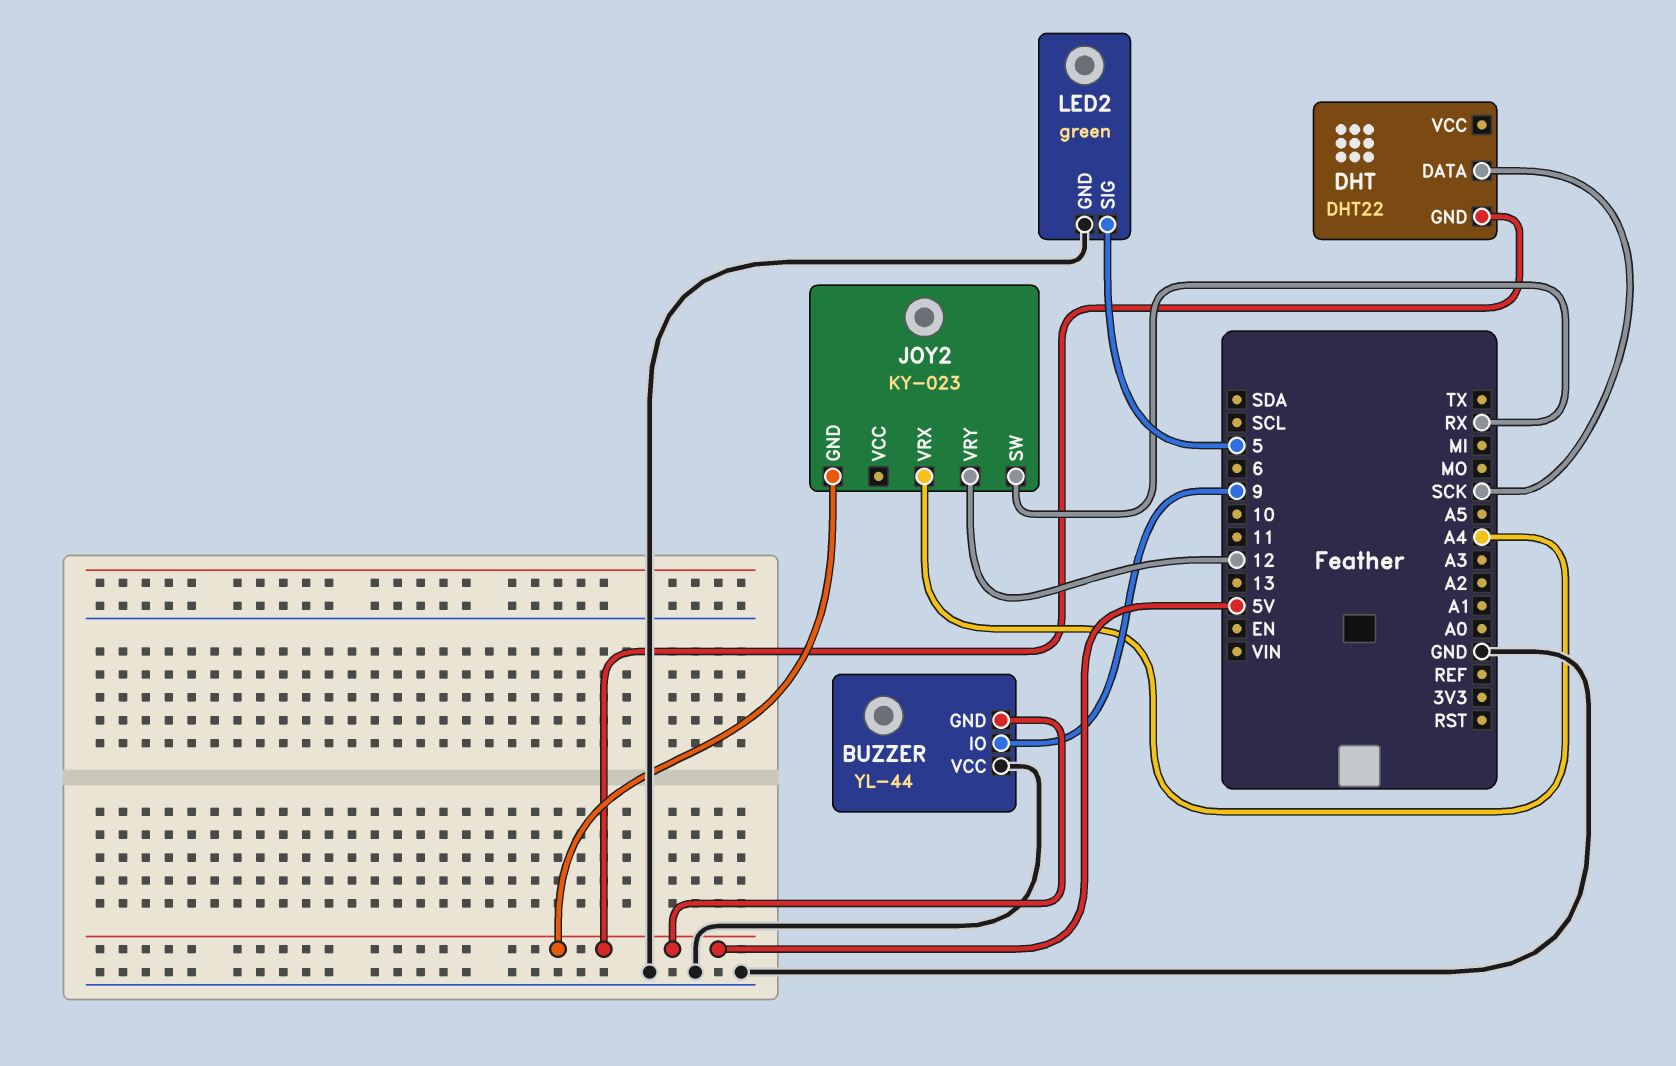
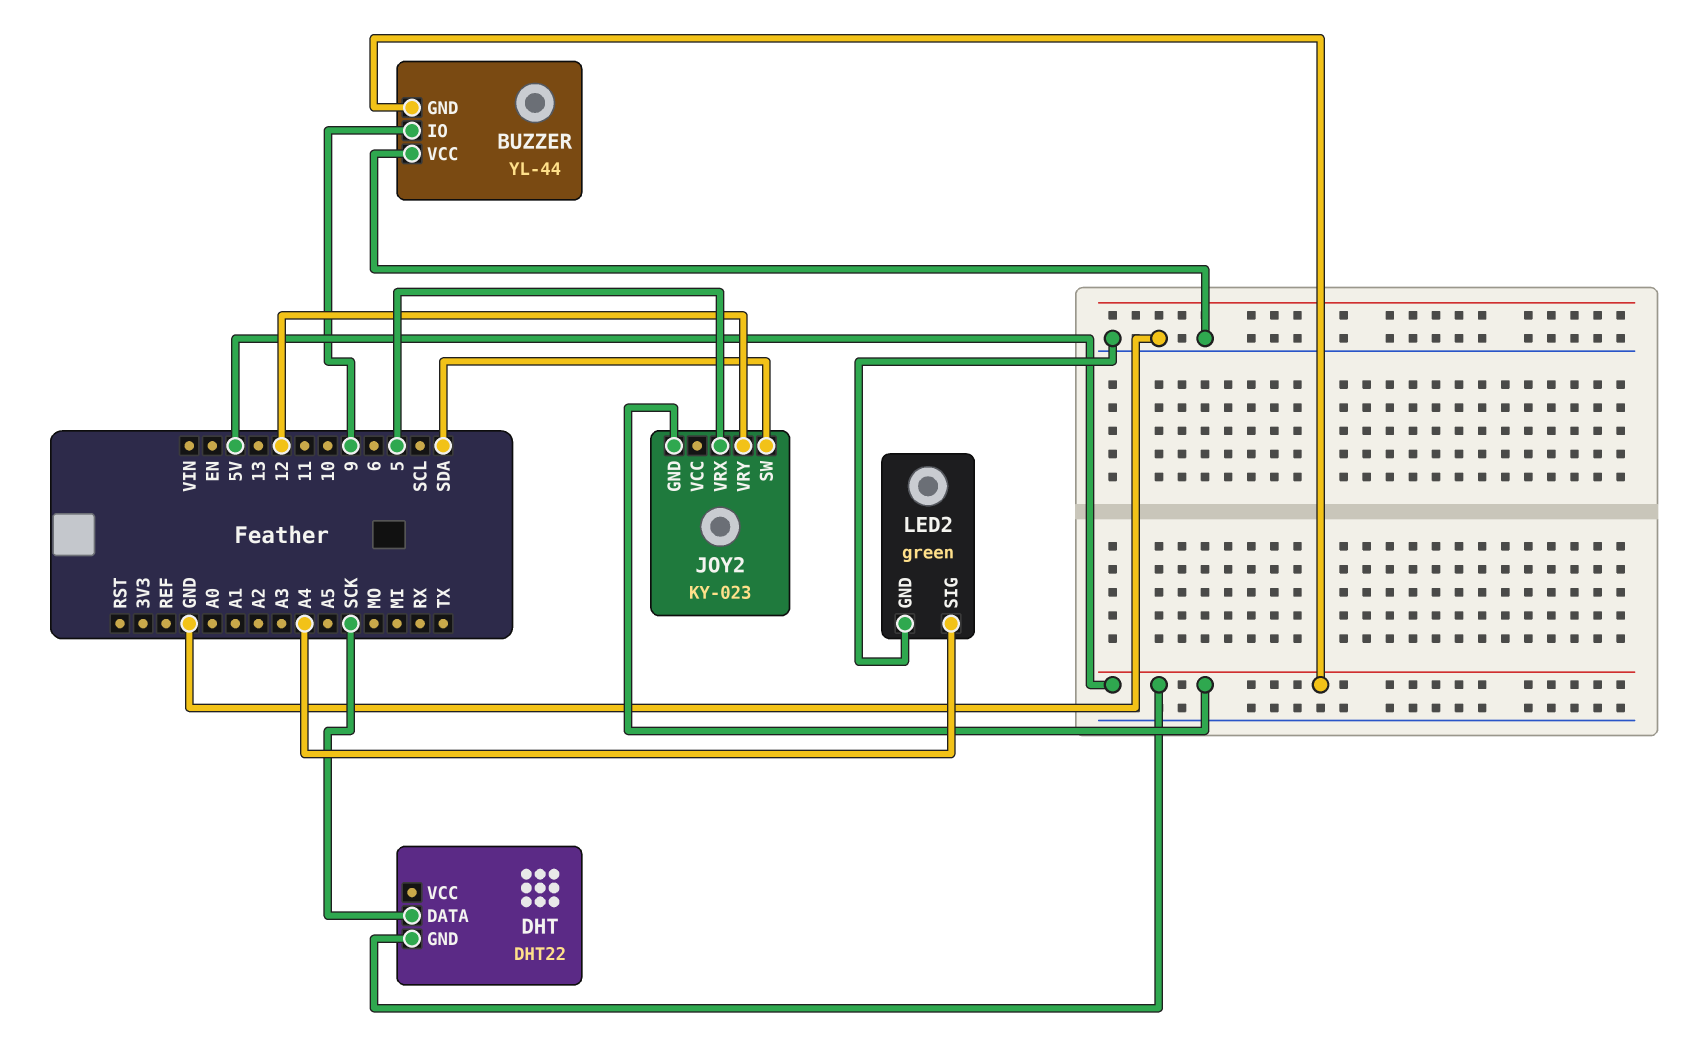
JOY2 pin SW: RX -> SDA
JOY2 pin VRX: A4 -> 5
LED2 pin SIG: 5 -> A4

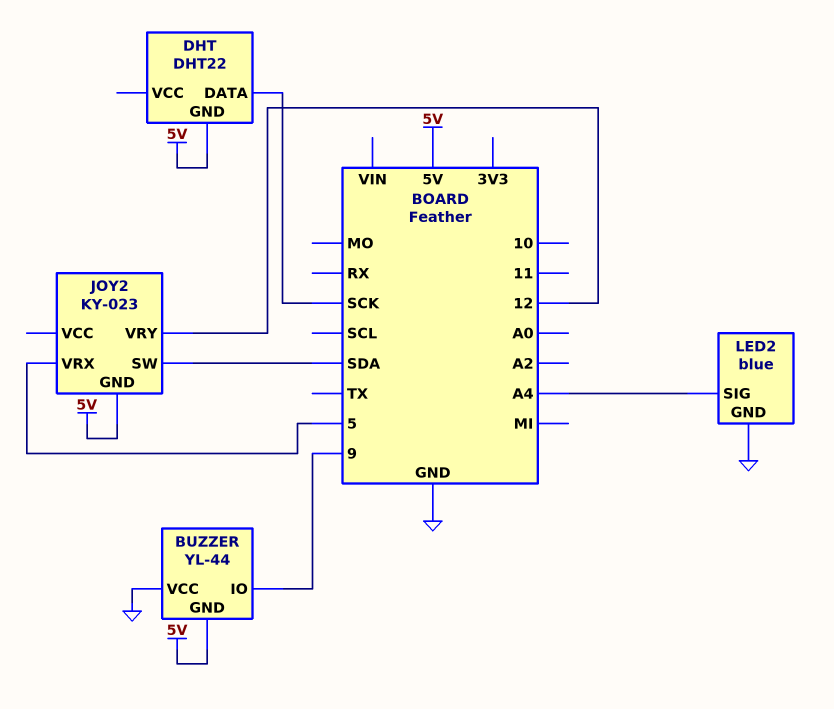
LED2: green -> blue

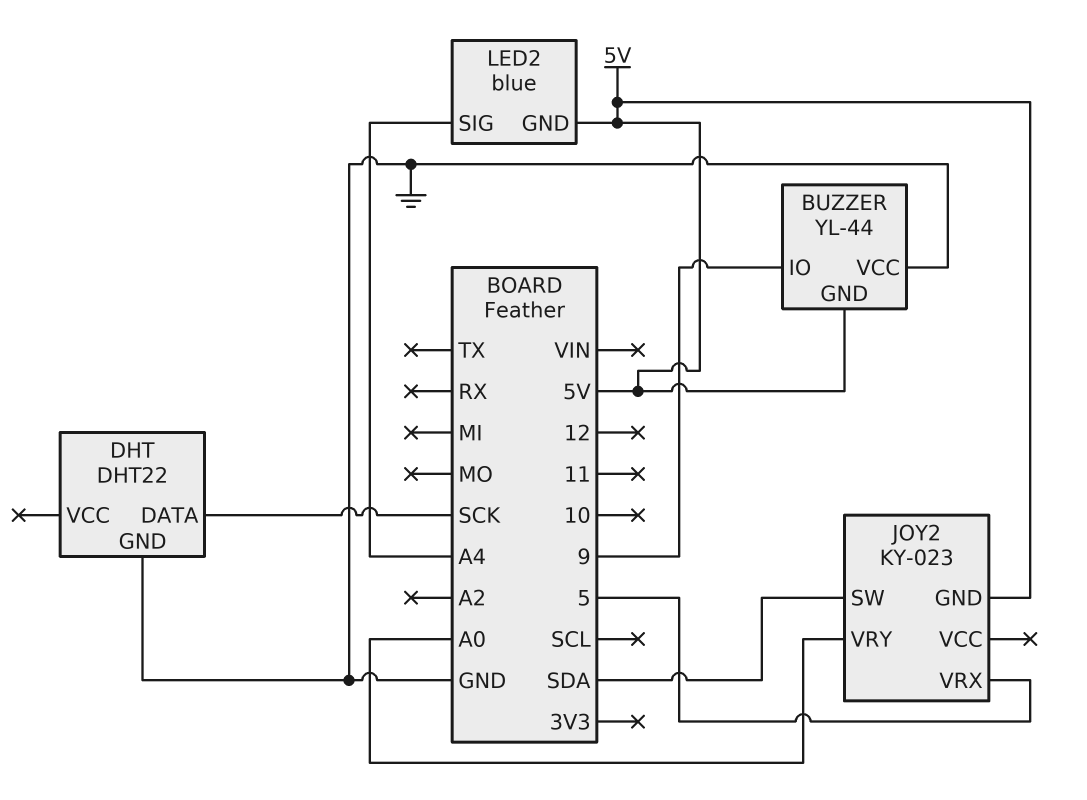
DHT pin GND: 5V -> GND
JOY2 pin VRY: 12 -> A0
LED2 pin GND: GND -> 5V

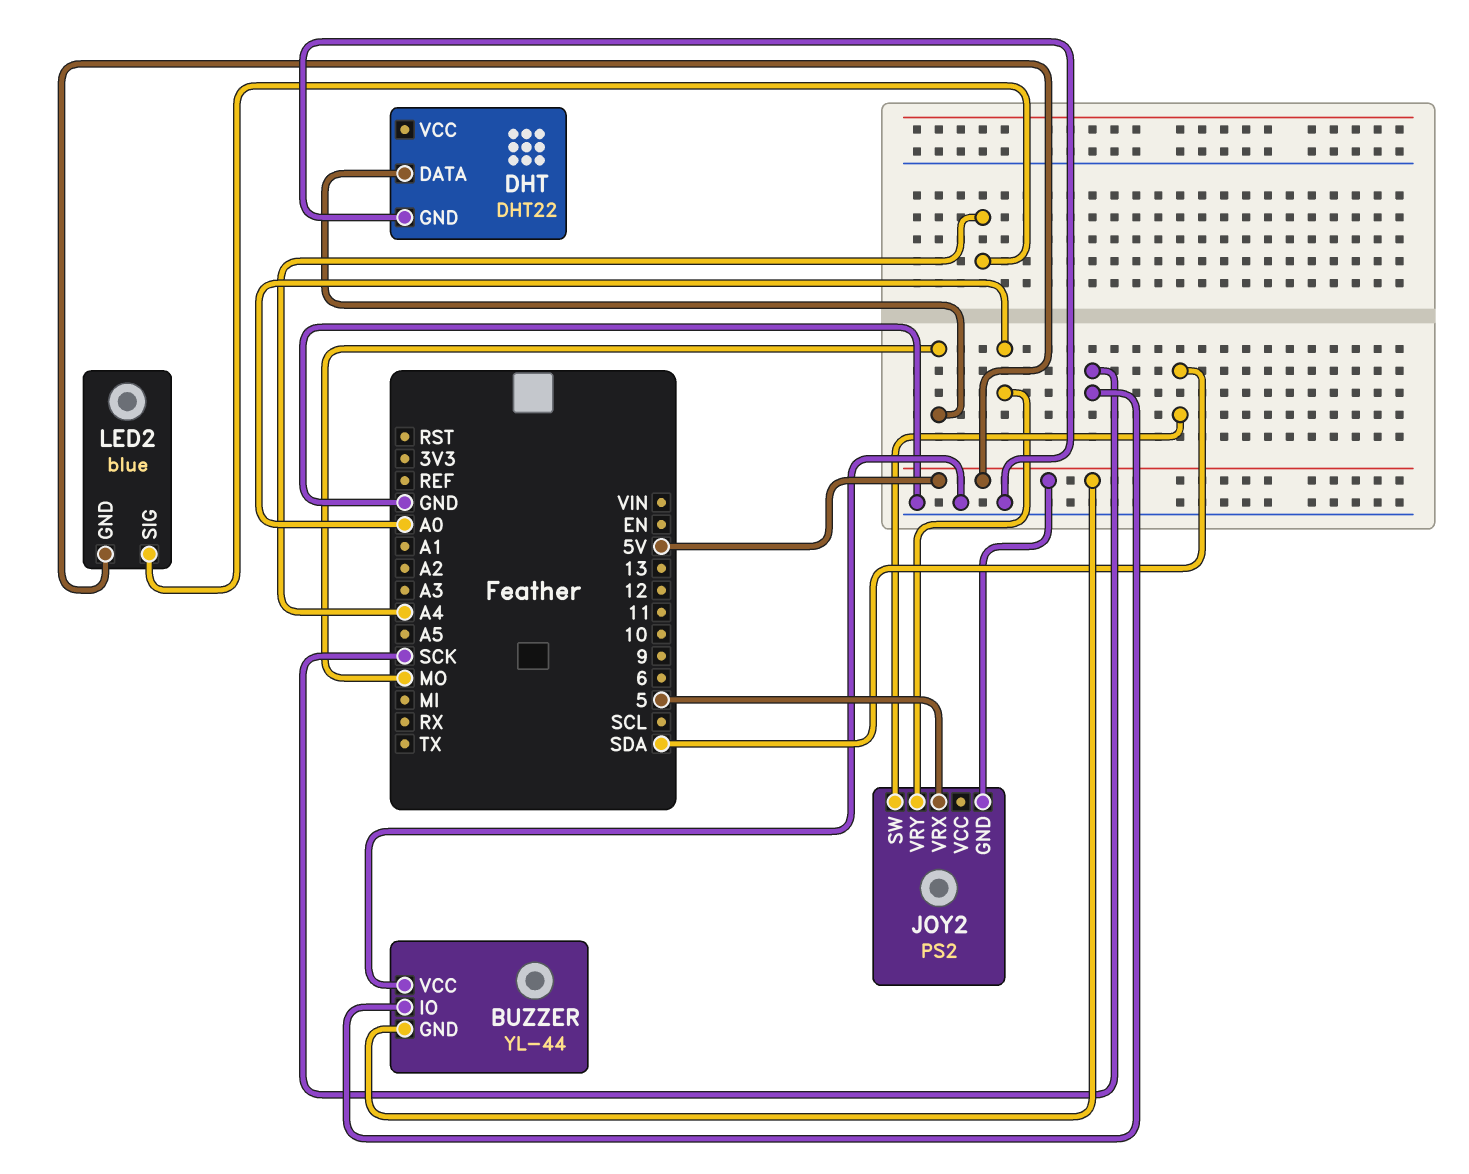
BUZZER pin IO: 9 -> SCK
DHT pin DATA: SCK -> MO
JOY2: KY-023 -> PS2

